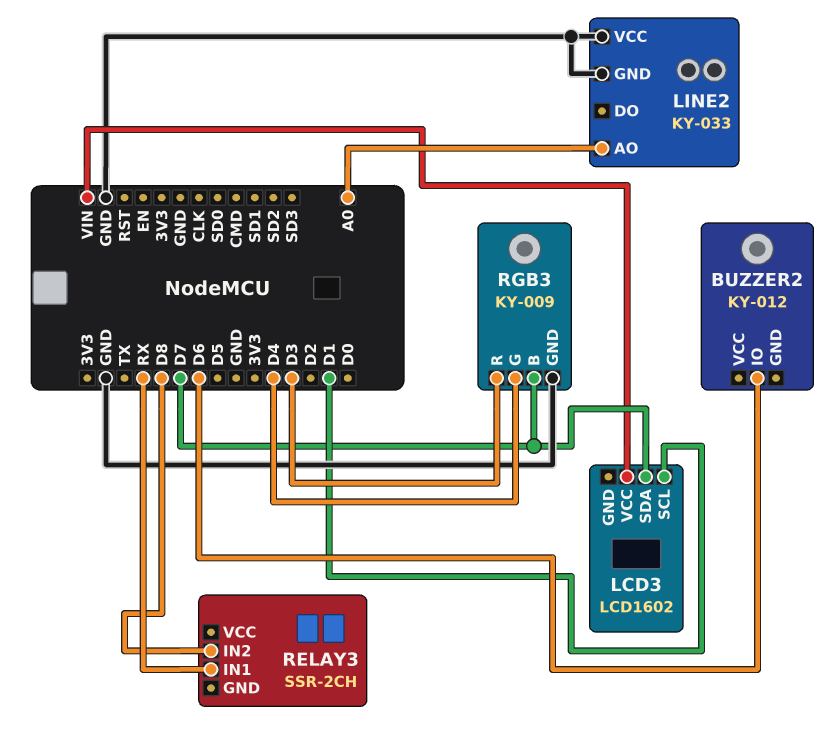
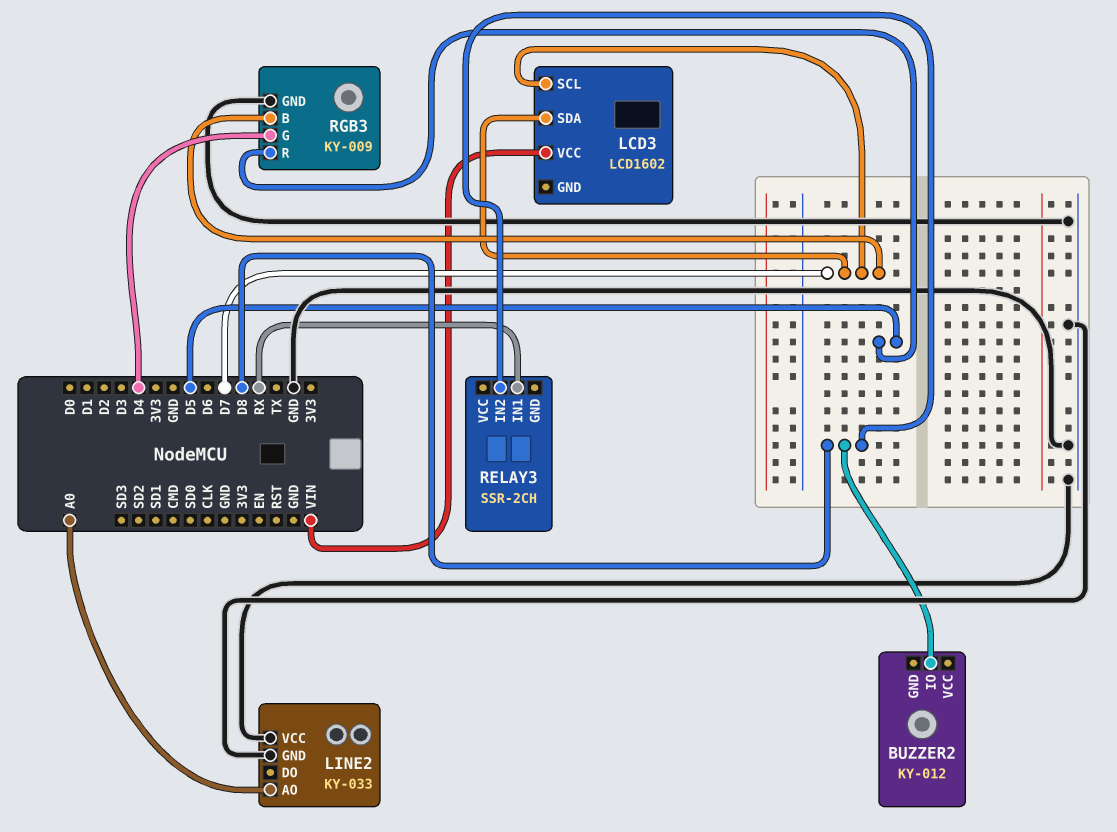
BUZZER2 pin IO: D6 -> D8
LCD3 pin SCL: D1 -> D7
RGB3 pin R: D3 -> D5

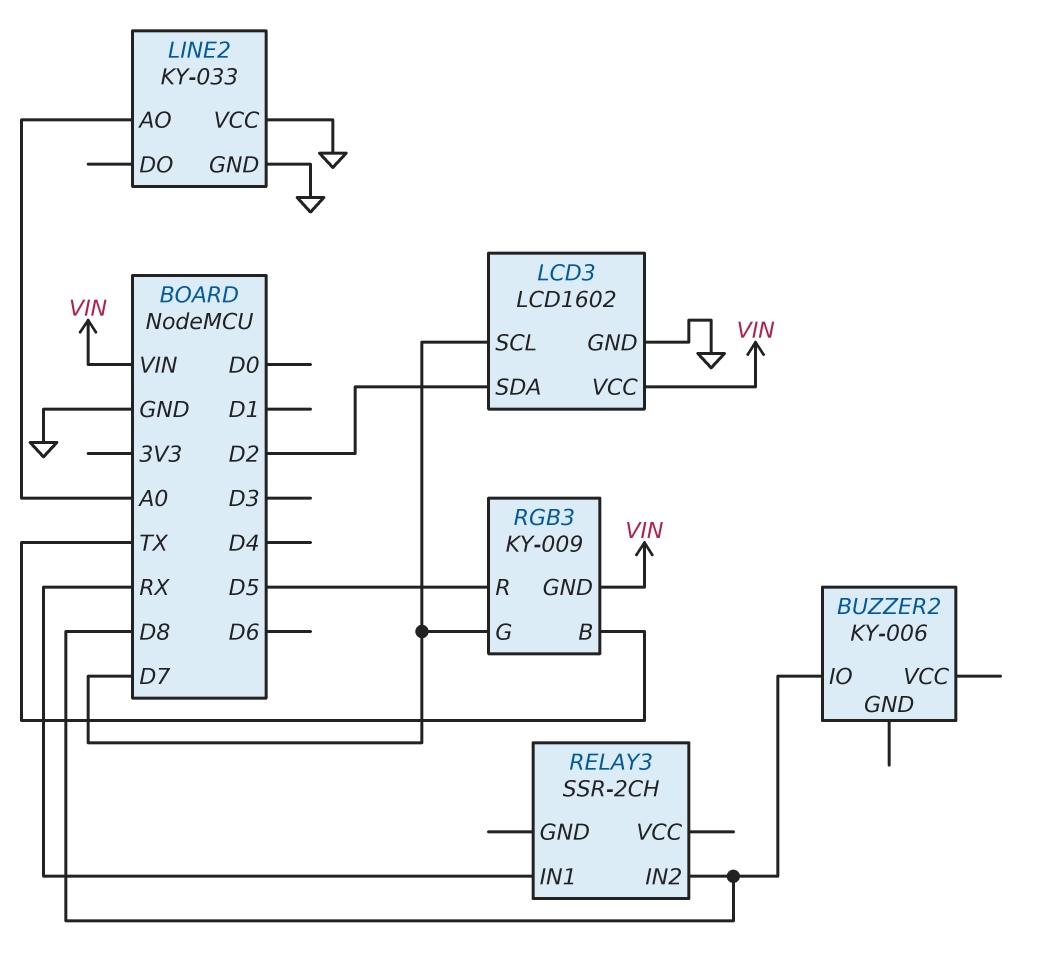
BUZZER2: KY-012 -> KY-006
LCD3 pin GND: none -> GND
LCD3 pin SDA: D7 -> D2
RGB3 pin B: D7 -> TX
RGB3 pin G: D4 -> D7
RGB3 pin GND: GND -> VIN

